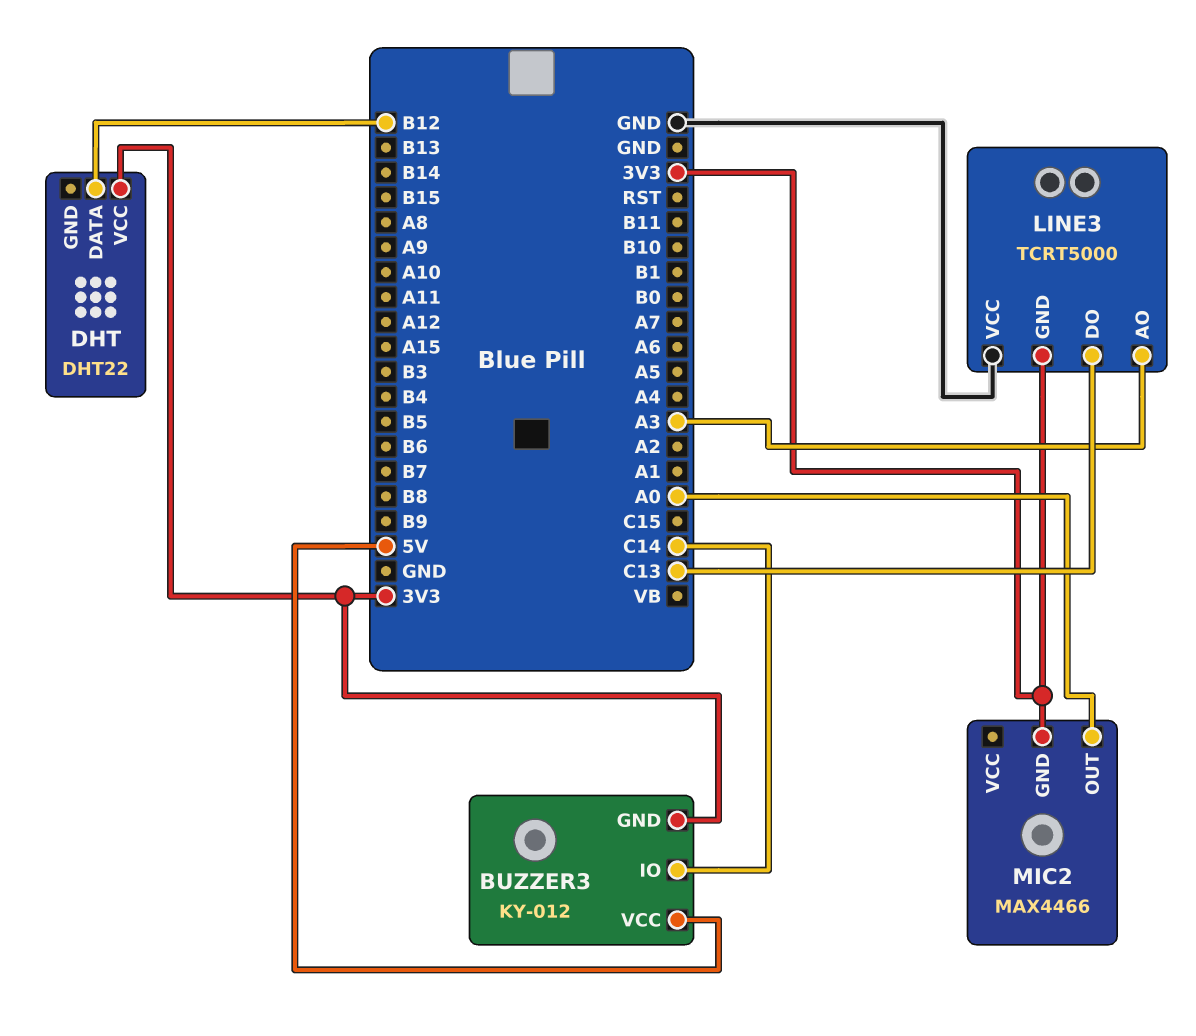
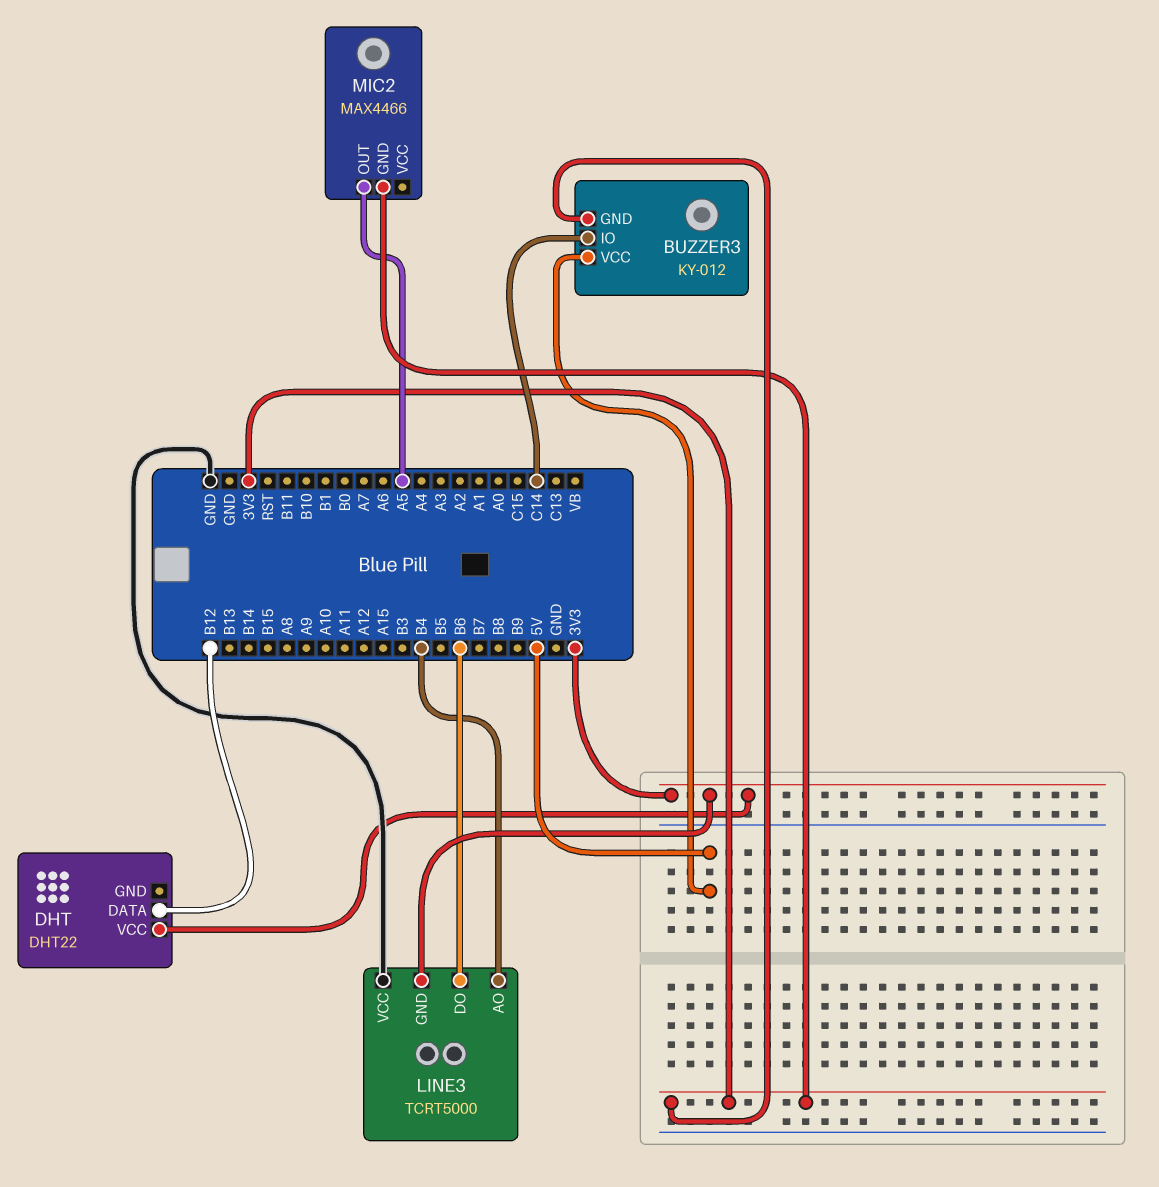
LINE3 pin AO: A3 -> B4
LINE3 pin DO: C13 -> B6
MIC2 pin OUT: A0 -> A5

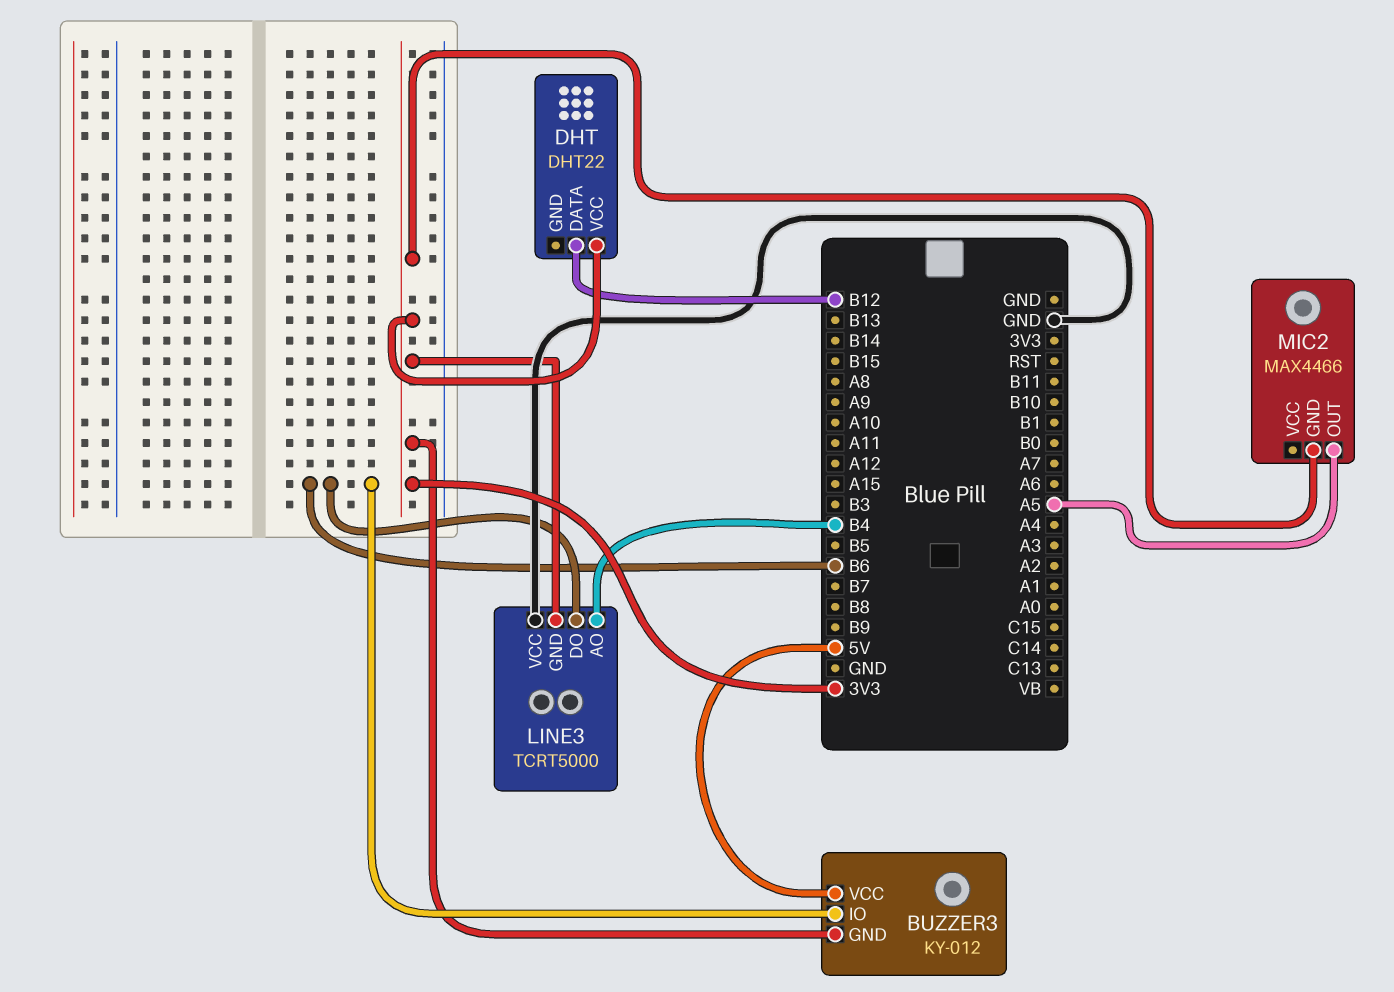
BUZZER3 pin IO: C14 -> B6

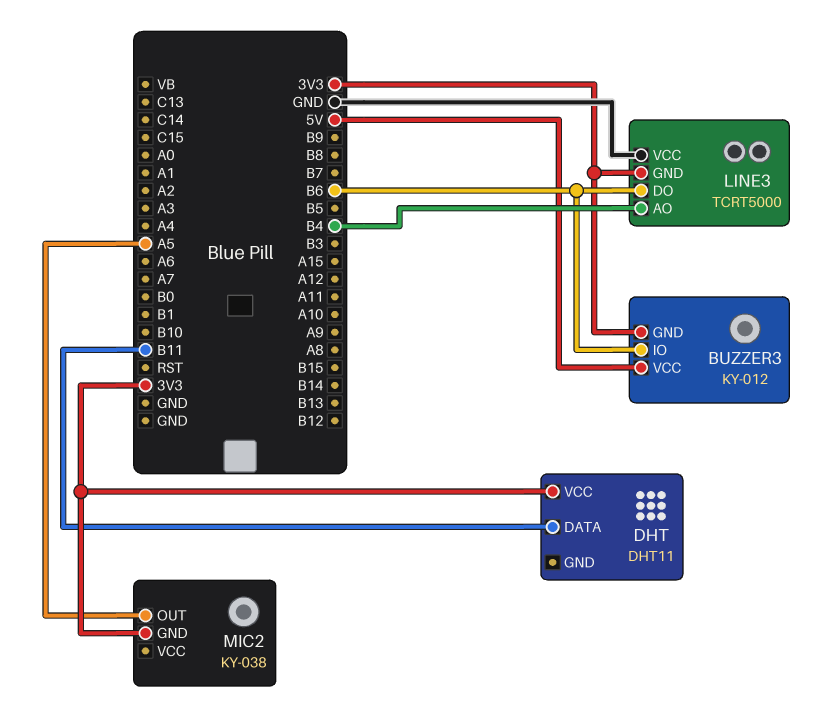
DHT: DHT22 -> DHT11
DHT pin DATA: B12 -> B11
MIC2: MAX4466 -> KY-038

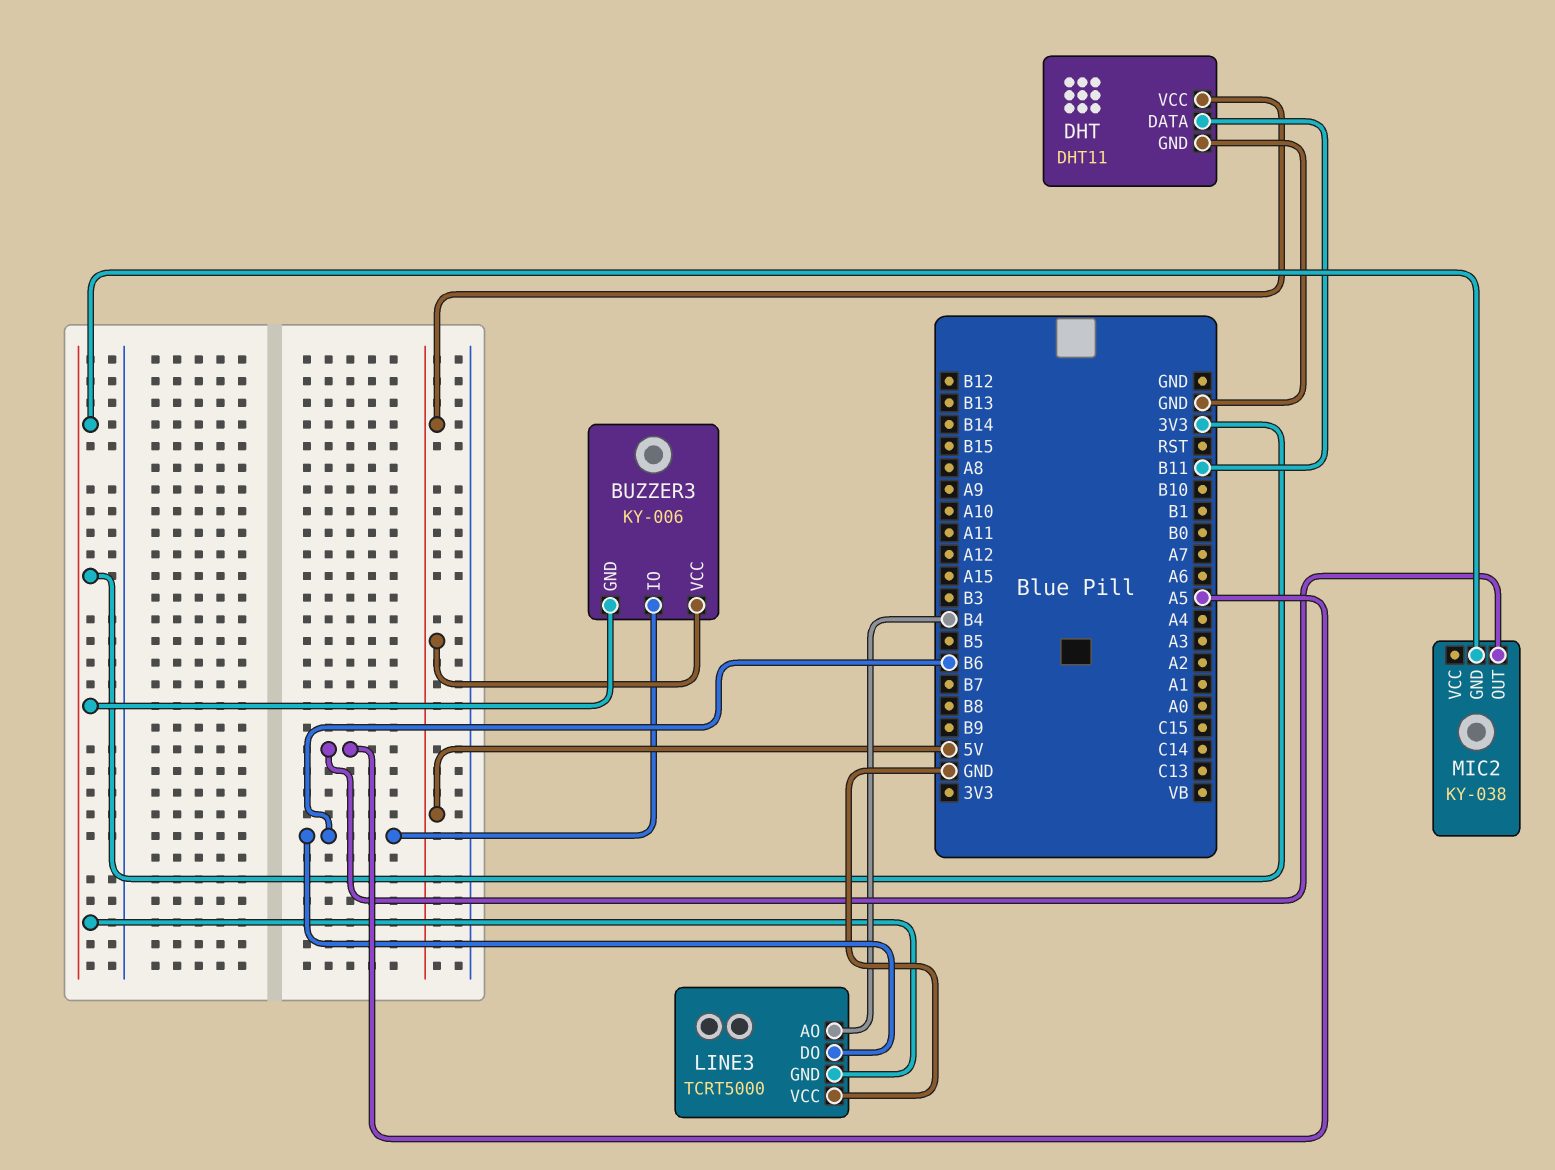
BUZZER3: KY-012 -> KY-006
DHT pin GND: none -> GND
DHT pin VCC: 3V3 -> 5V

